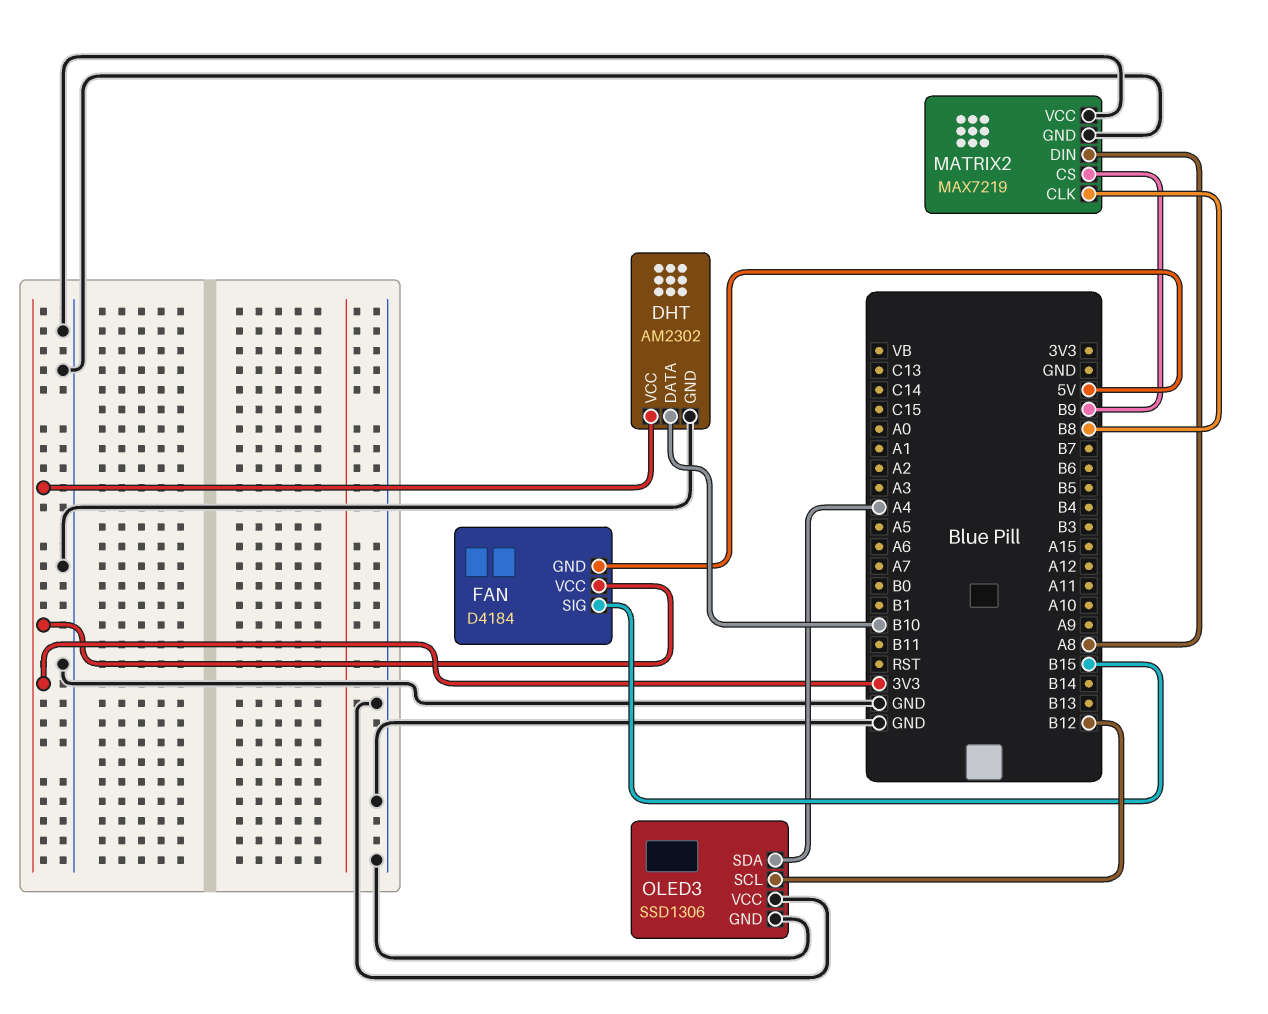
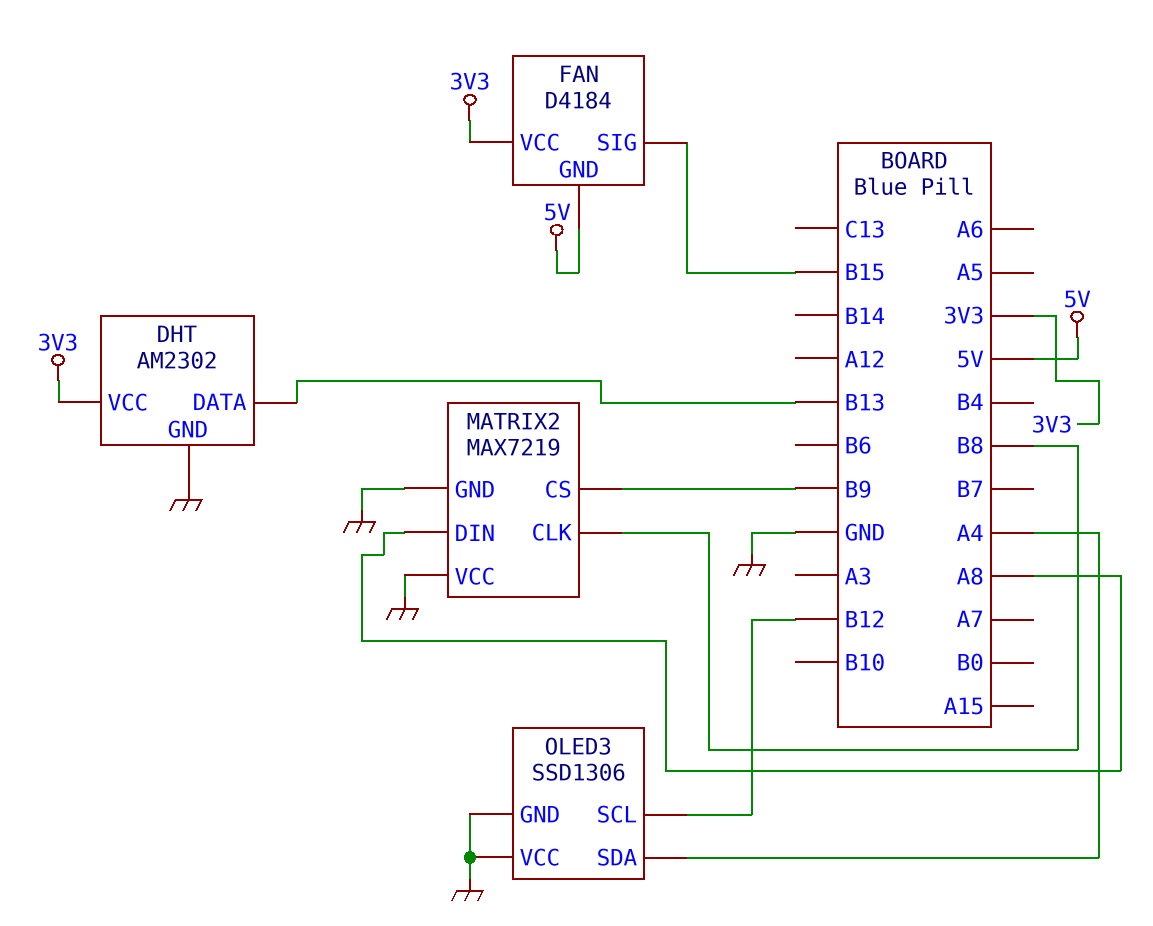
DHT pin DATA: B10 -> B13

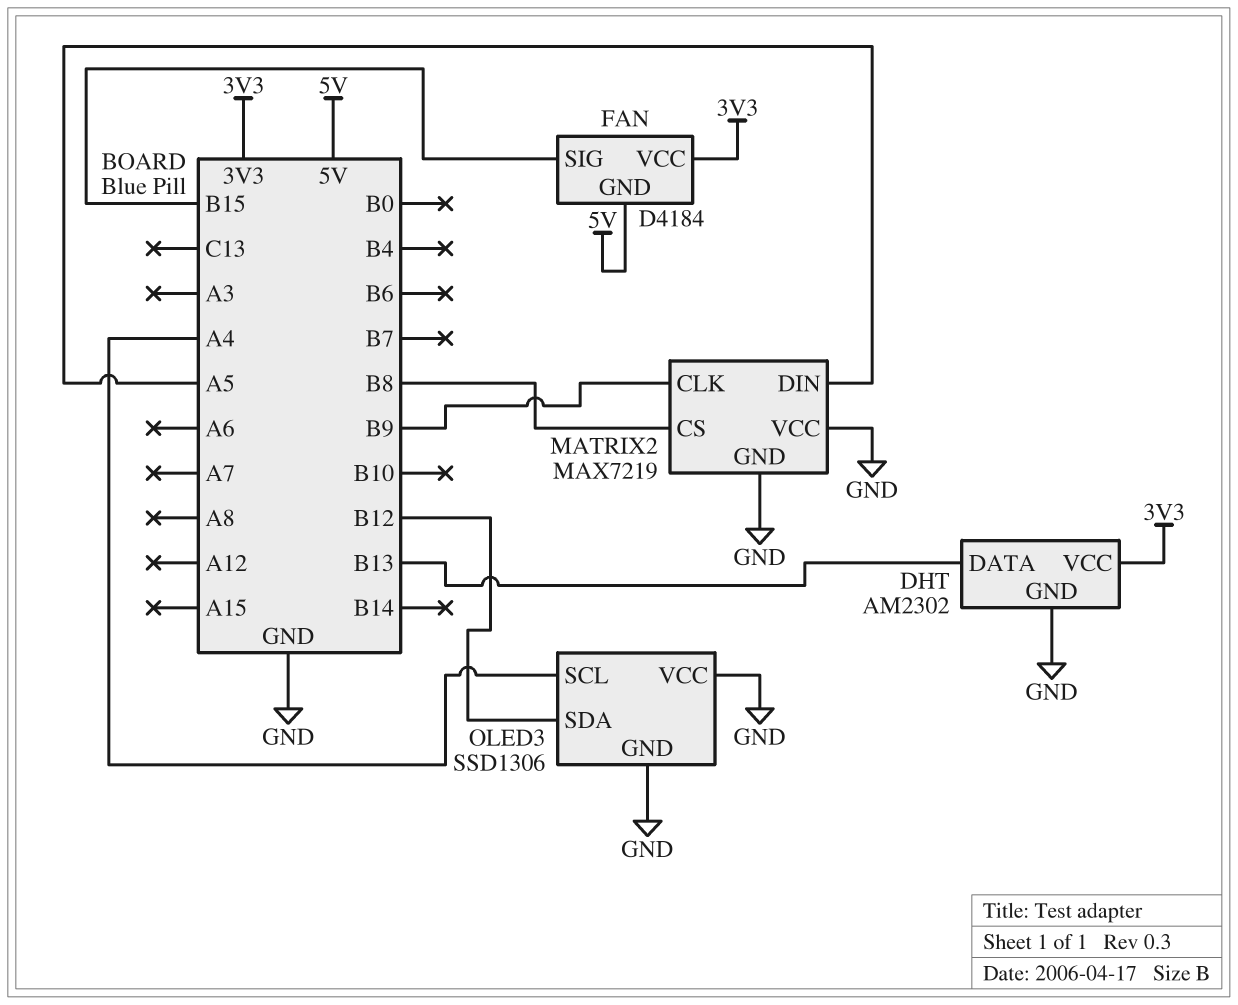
MATRIX2 pin CLK: B8 -> B9
MATRIX2 pin CS: B9 -> B8
MATRIX2 pin DIN: A8 -> A5
OLED3 pin SCL: B12 -> A4
OLED3 pin SDA: A4 -> B12

